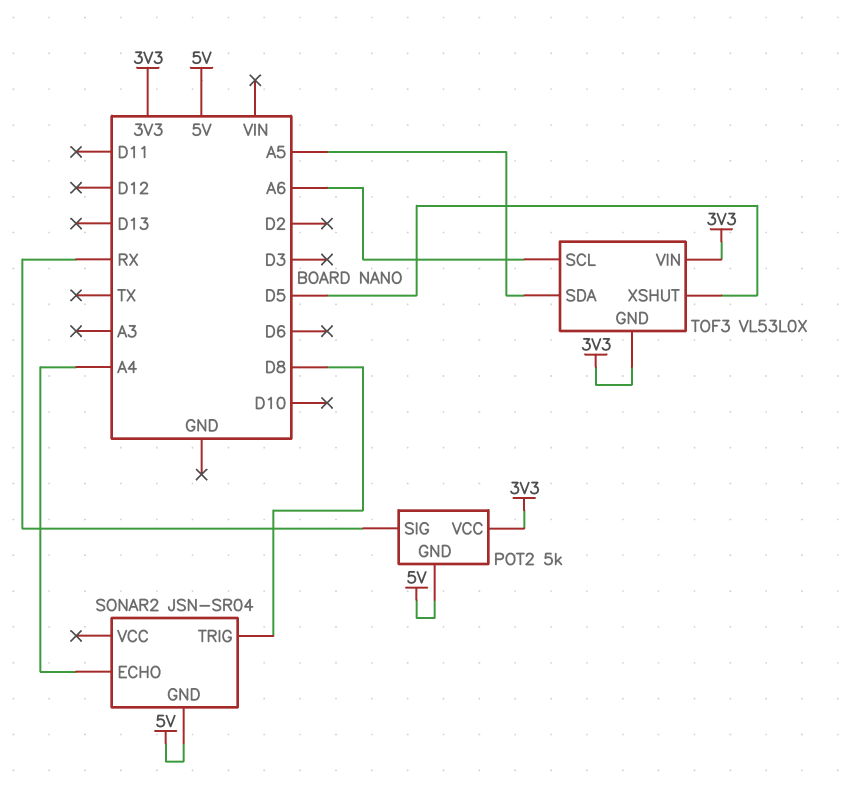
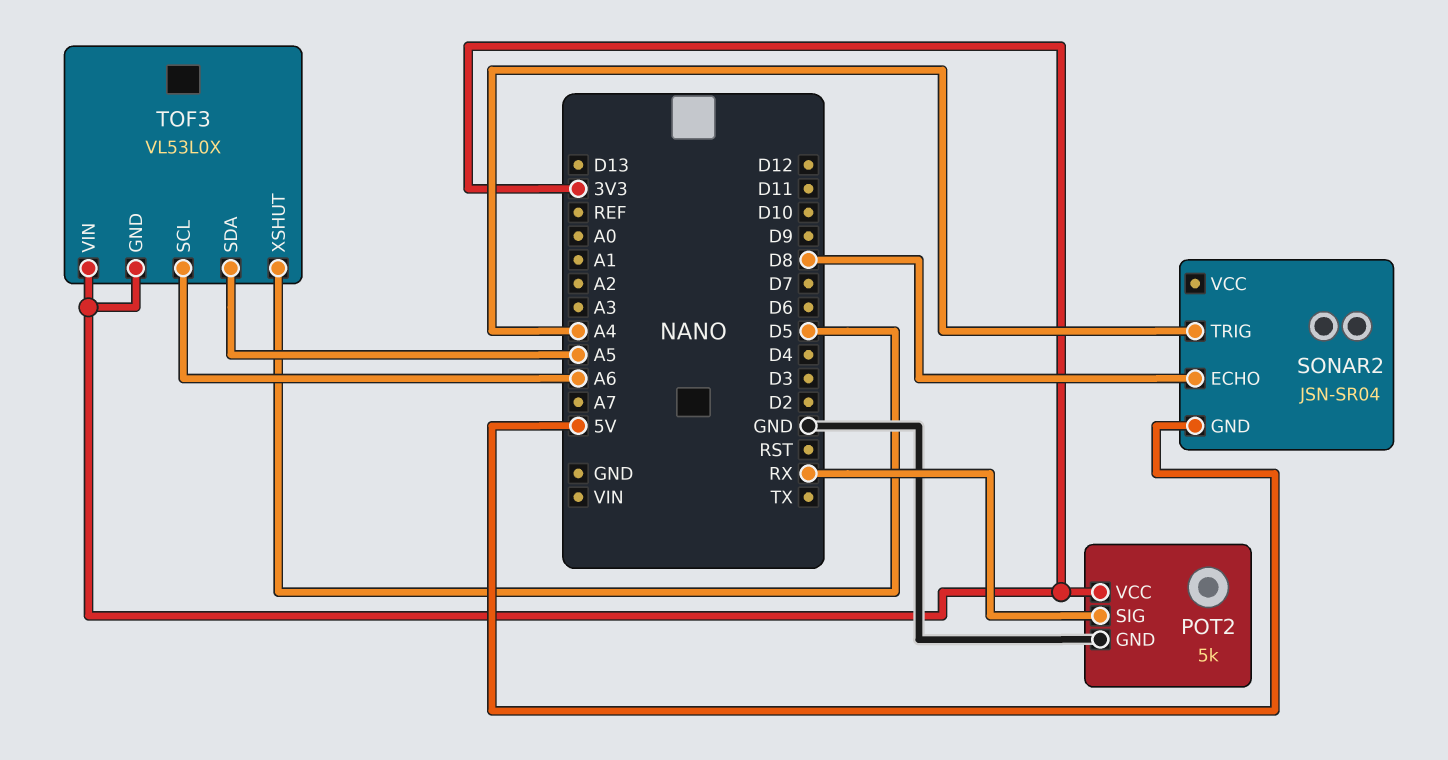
POT2 pin GND: 5V -> GND
SONAR2 pin ECHO: A4 -> D8
SONAR2 pin TRIG: D8 -> A4

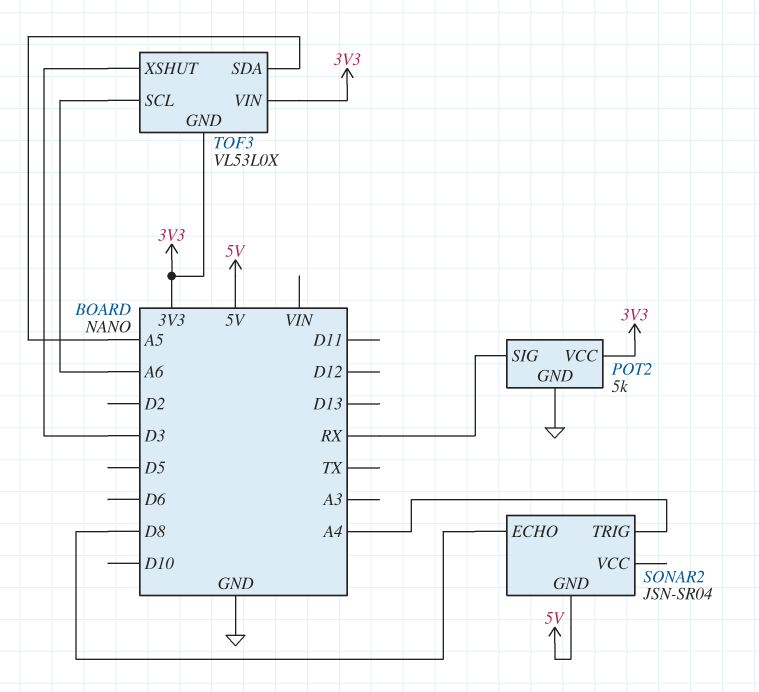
TOF3 pin XSHUT: D5 -> D3

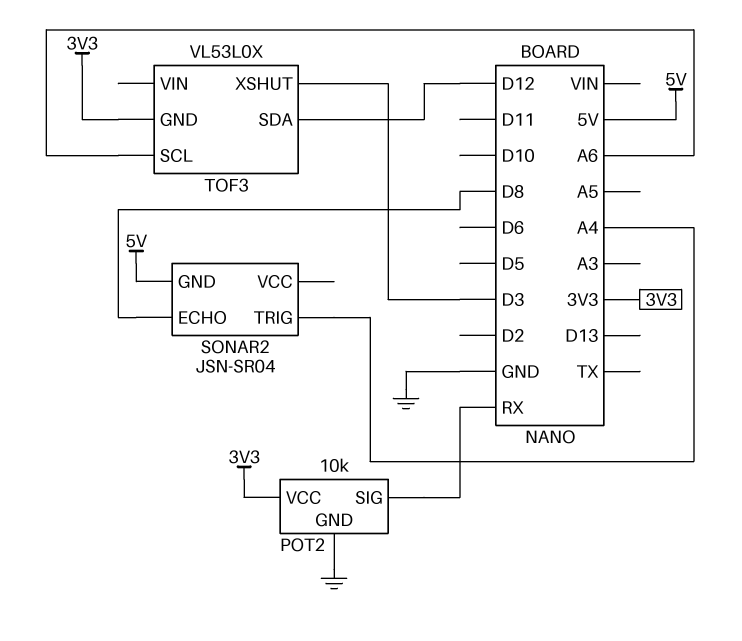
POT2: 5k -> 10k
TOF3 pin SDA: A5 -> D12
TOF3 pin VIN: 3V3 -> none

